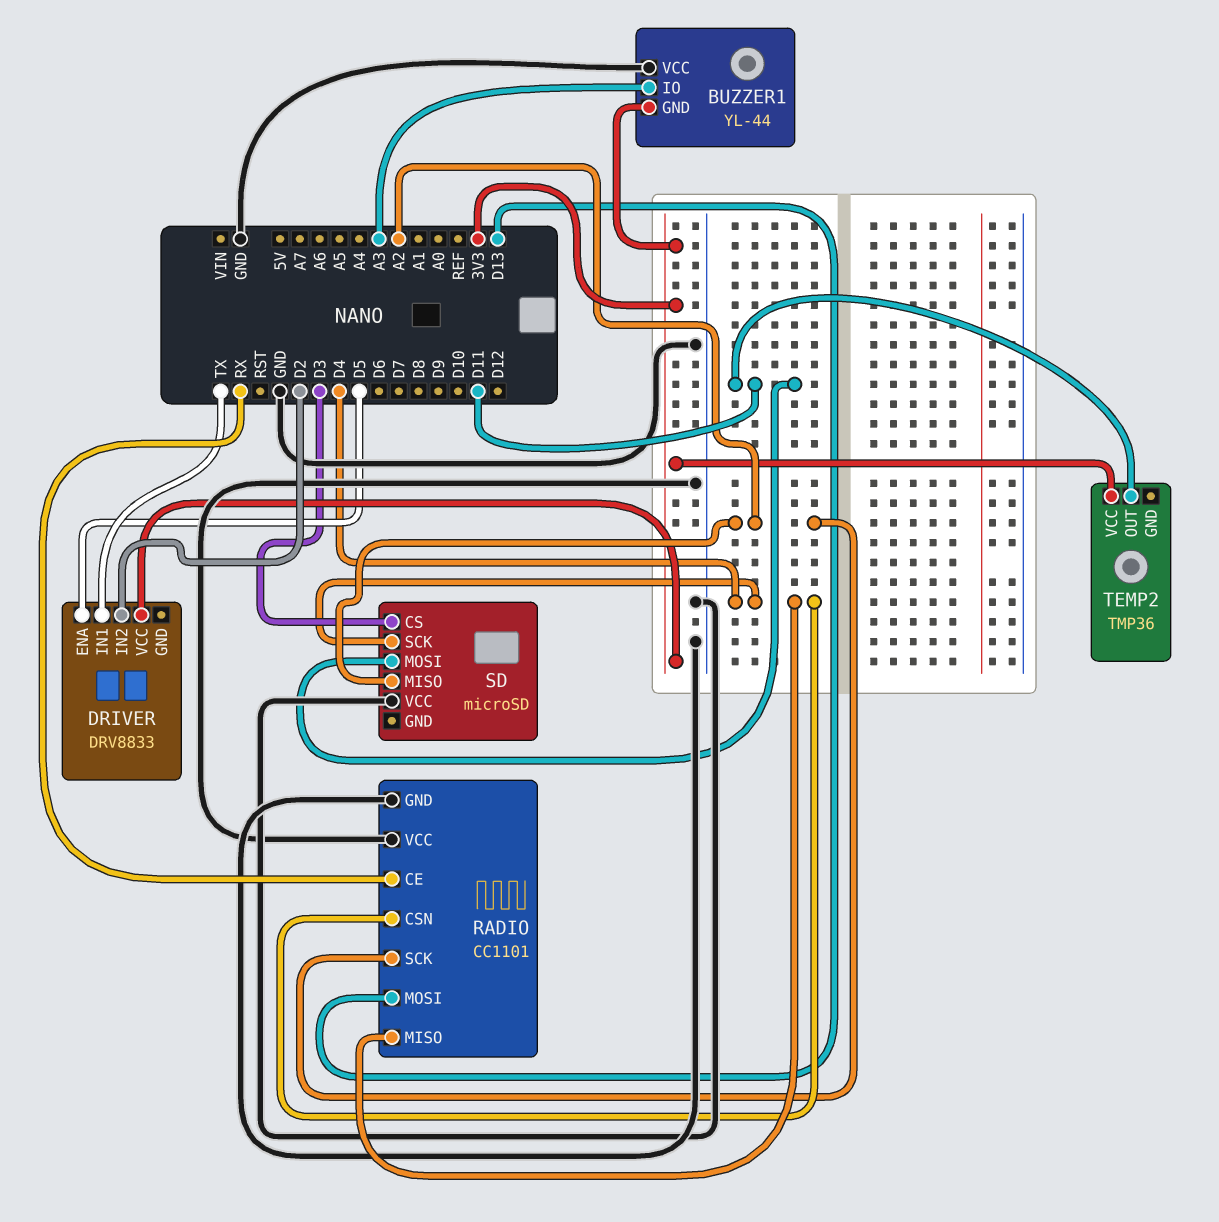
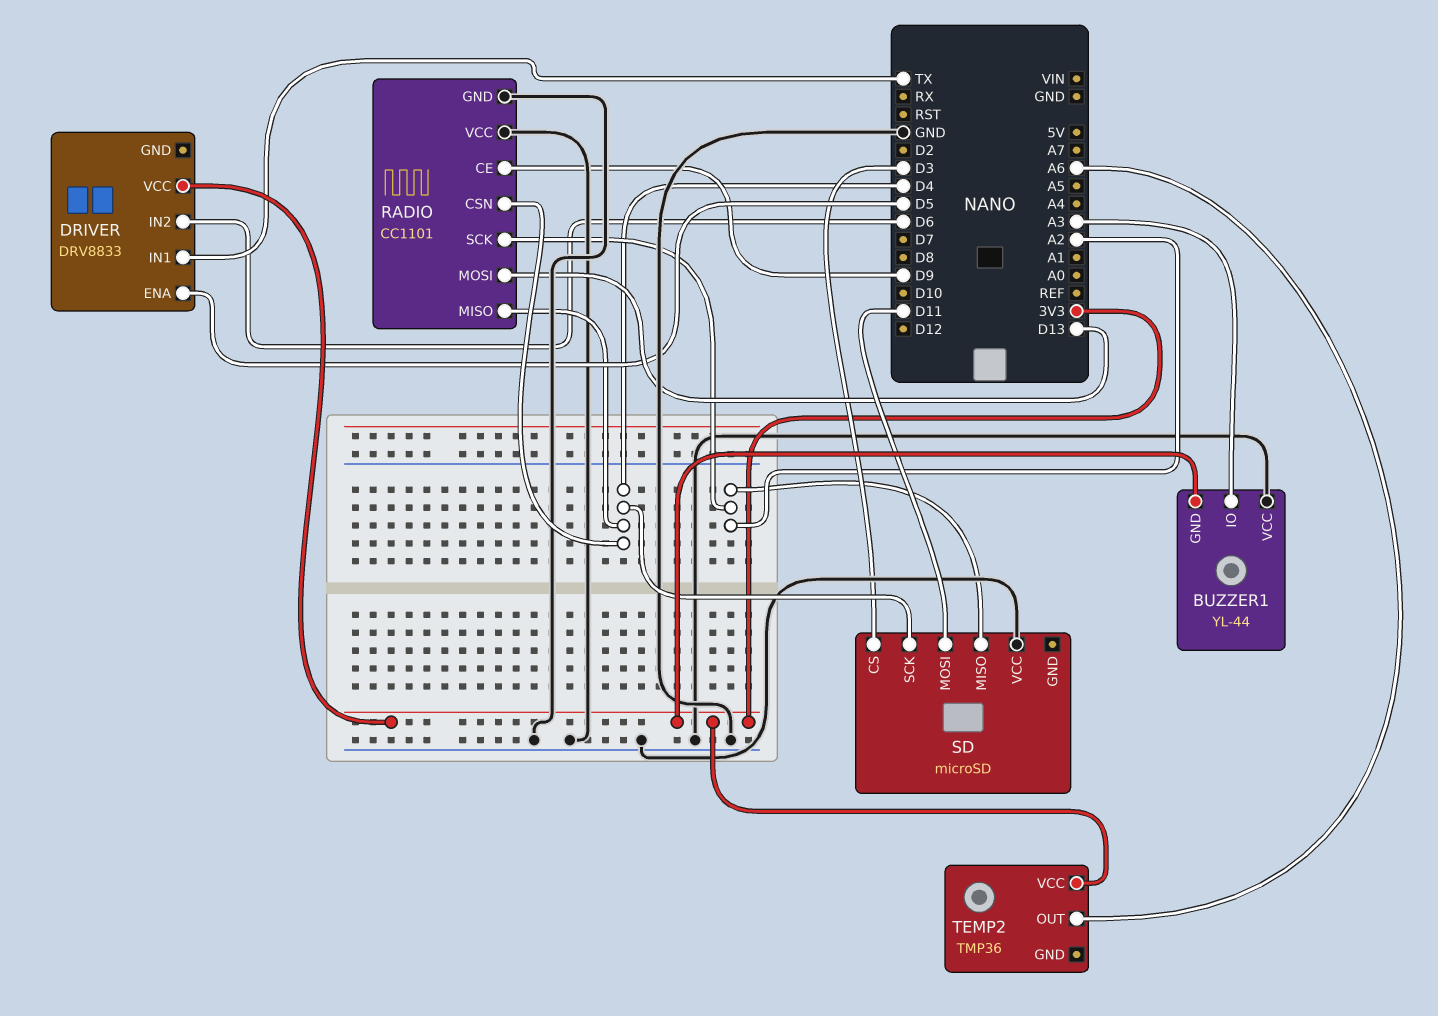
DRIVER pin IN2: D2 -> D6
RADIO pin CE: RX -> D9
TEMP2 pin OUT: D11 -> A6

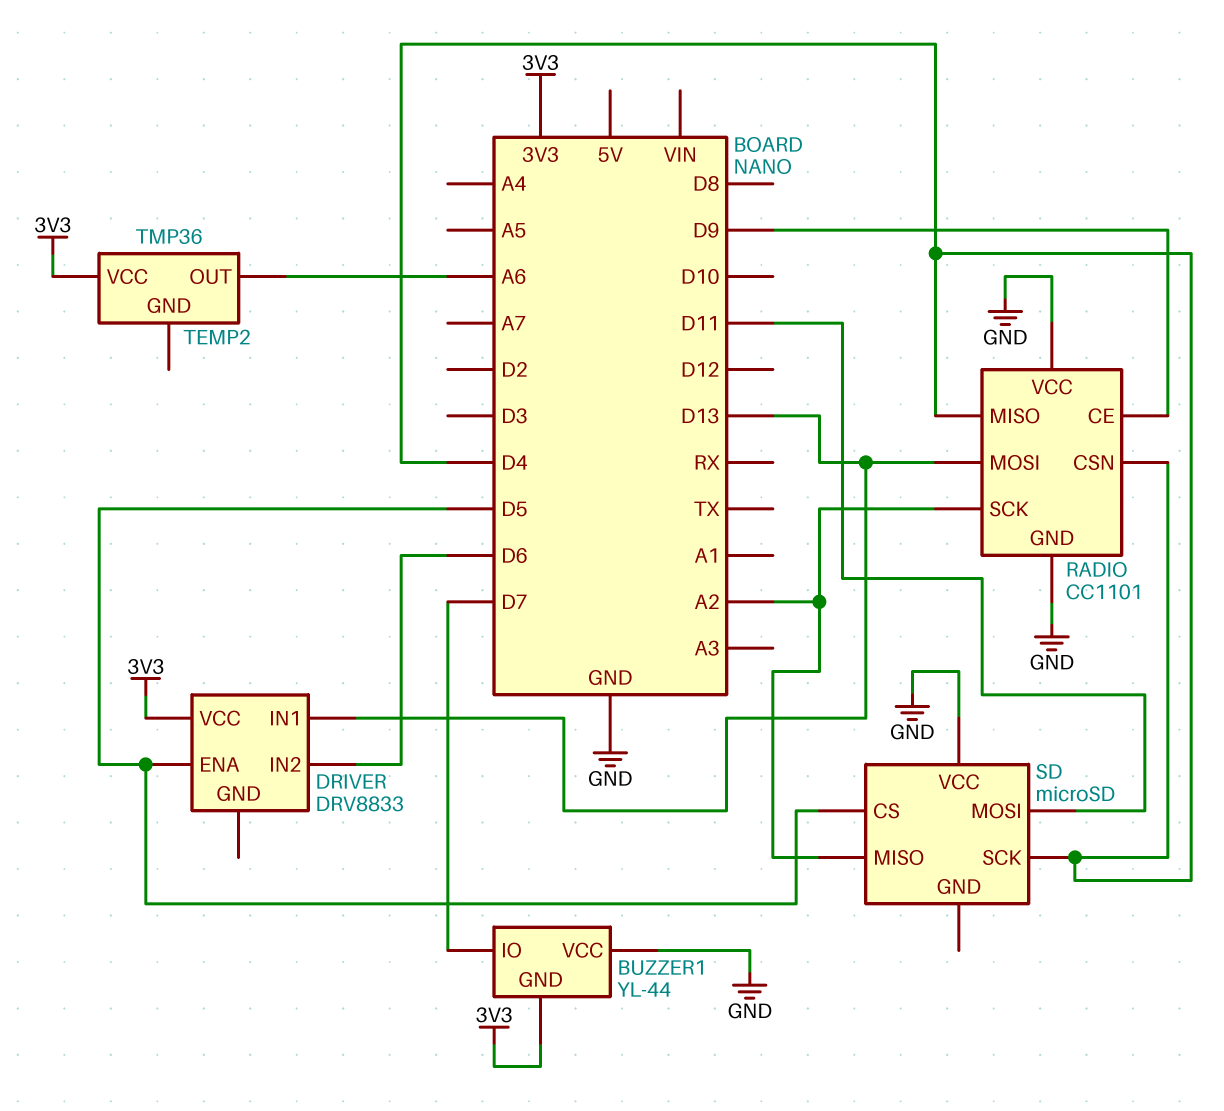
BUZZER1 pin IO: A3 -> D7
DRIVER pin IN1: TX -> D13
SD pin CS: D3 -> D5

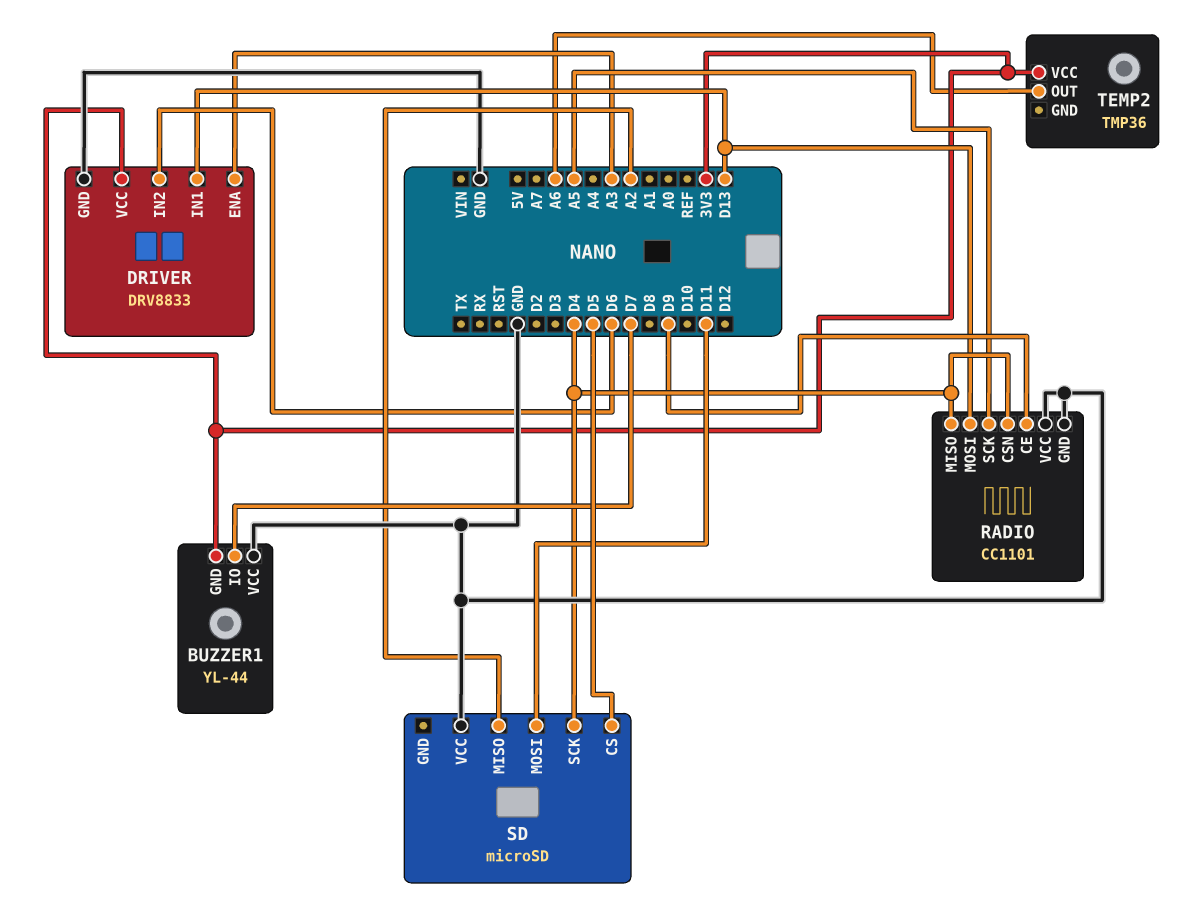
DRIVER pin ENA: D5 -> A3
DRIVER pin GND: none -> GND
RADIO pin SCK: A2 -> A5

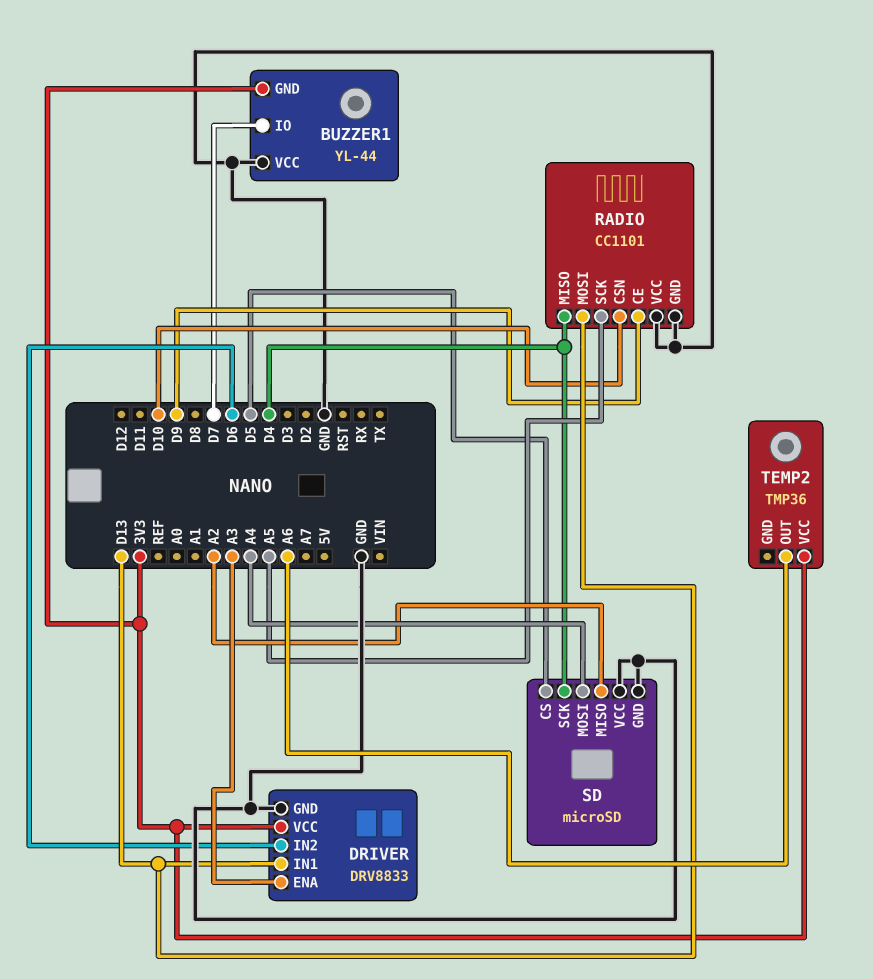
RADIO pin CSN: D4 -> D10
SD pin GND: none -> GND
SD pin MOSI: D11 -> A4

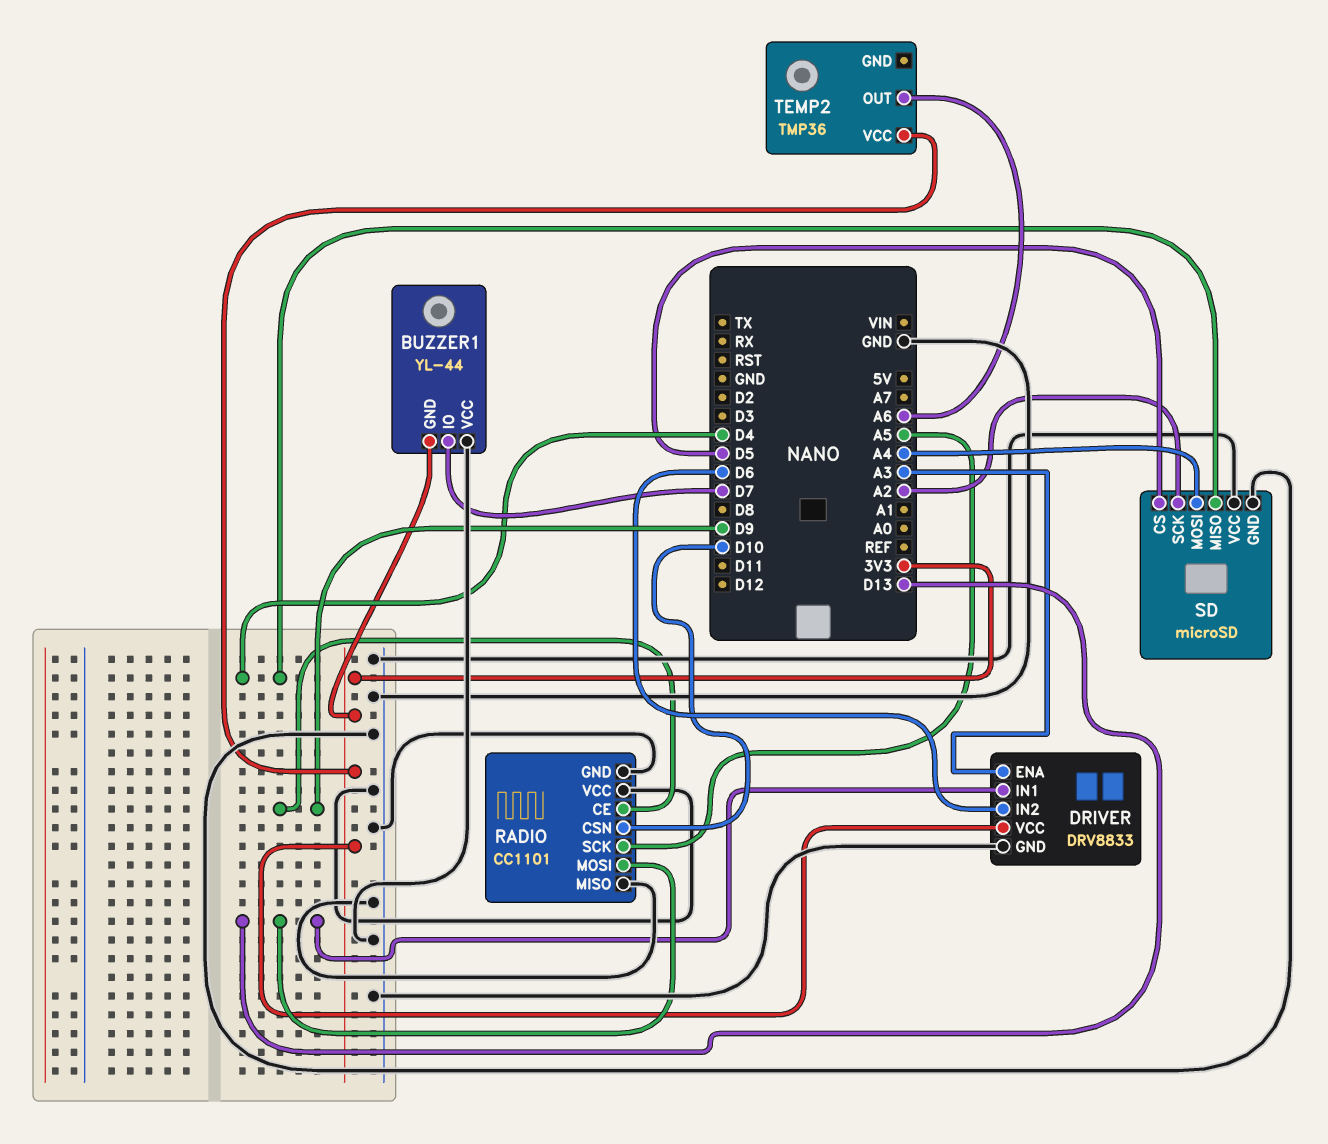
RADIO pin MISO: D4 -> GND
SD pin MISO: A2 -> D4
SD pin SCK: D4 -> A2

